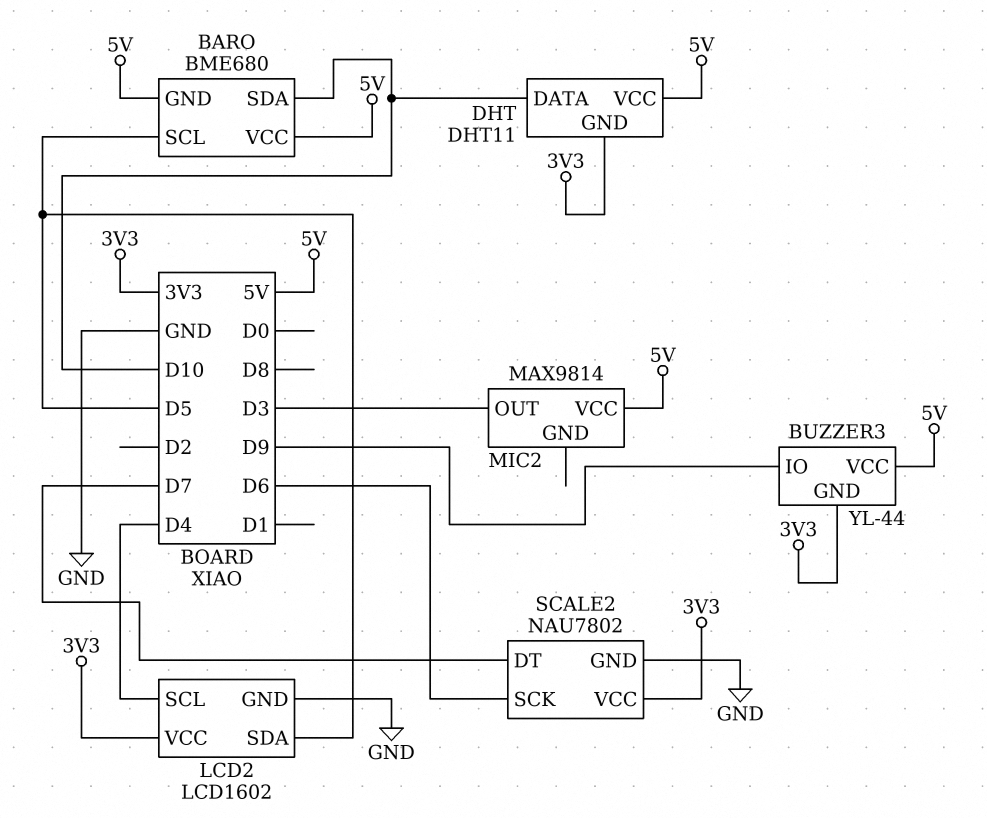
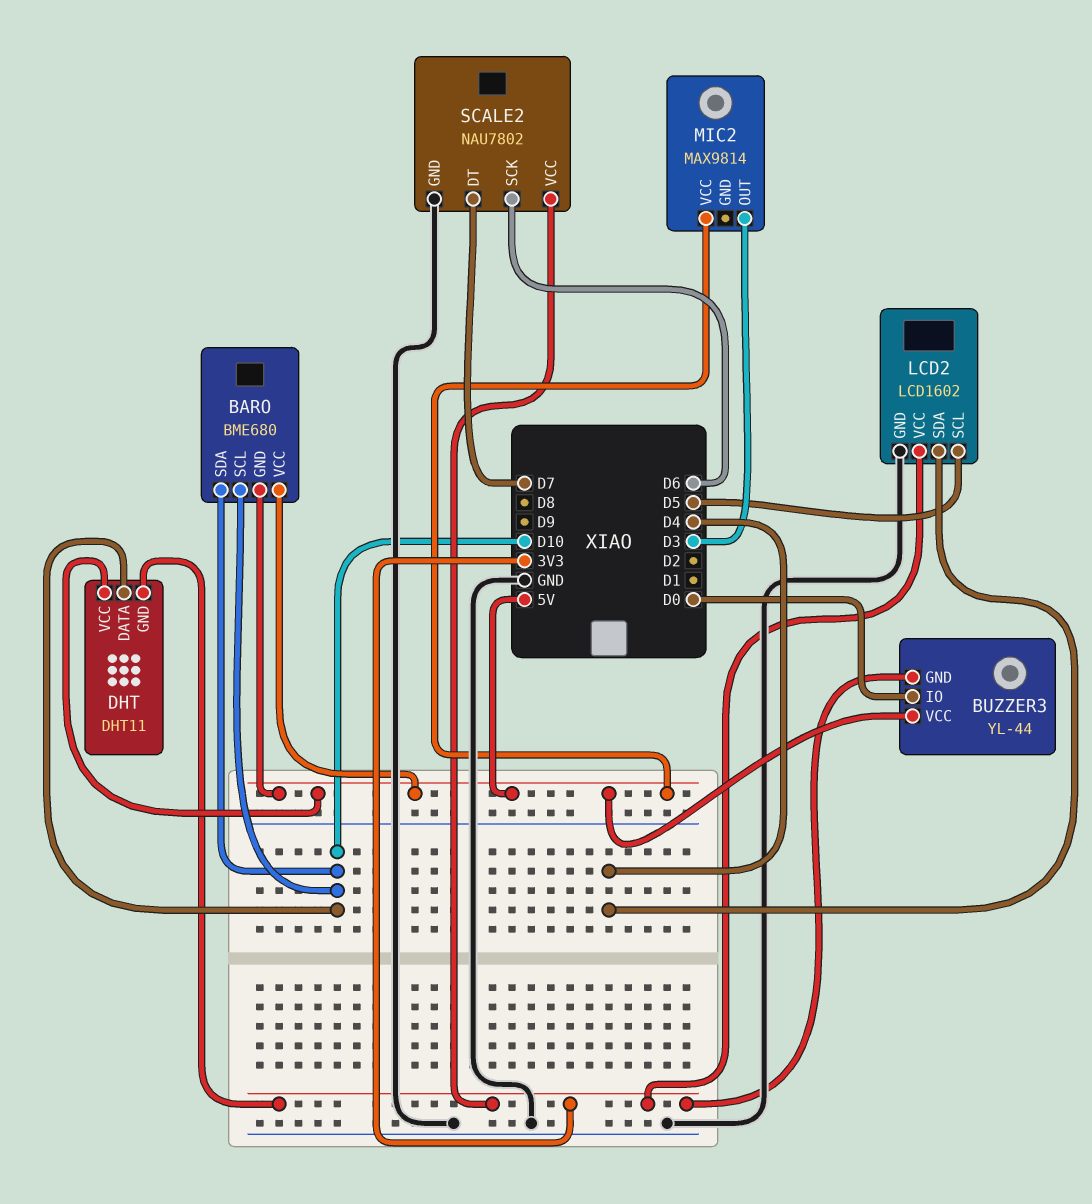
BARO pin SCL: D5 -> D10
BUZZER3 pin IO: D9 -> D0
LCD2 pin SCL: D4 -> D5
LCD2 pin SDA: D5 -> D4

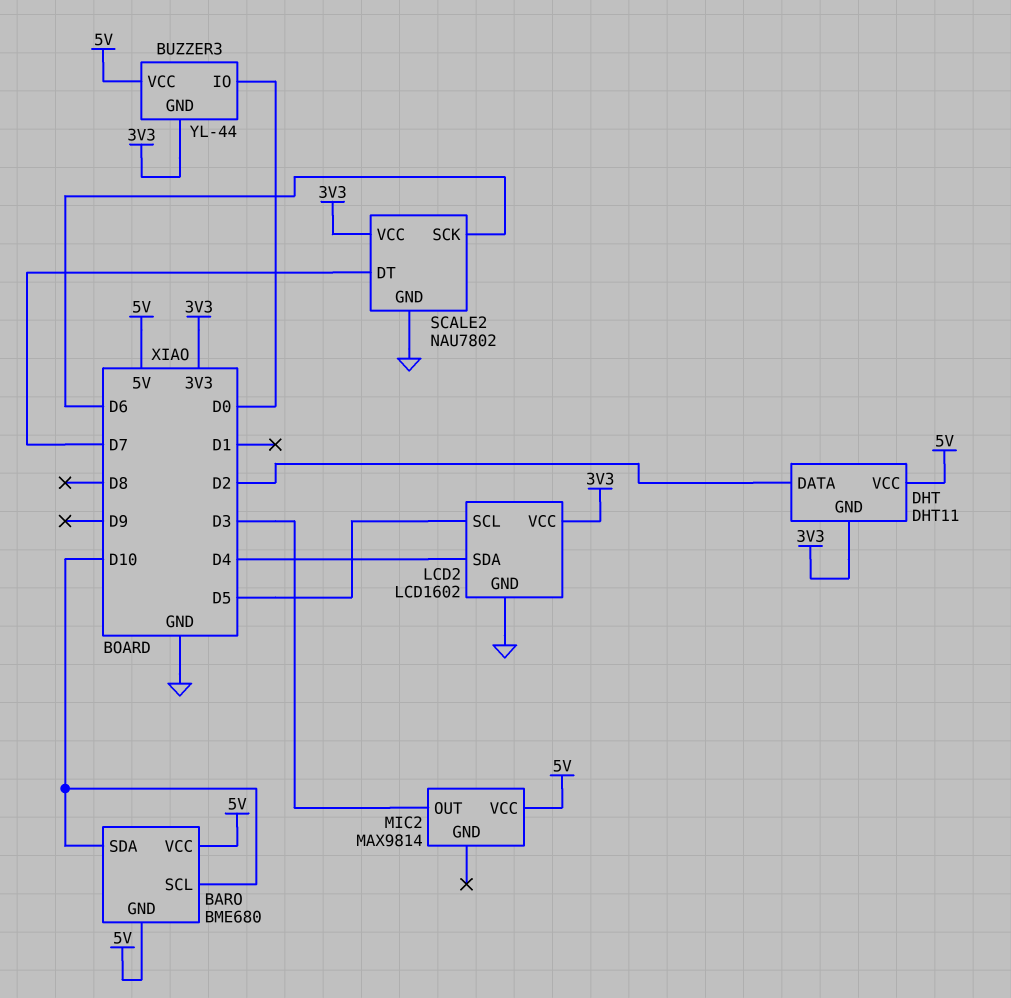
DHT pin DATA: D10 -> D2

